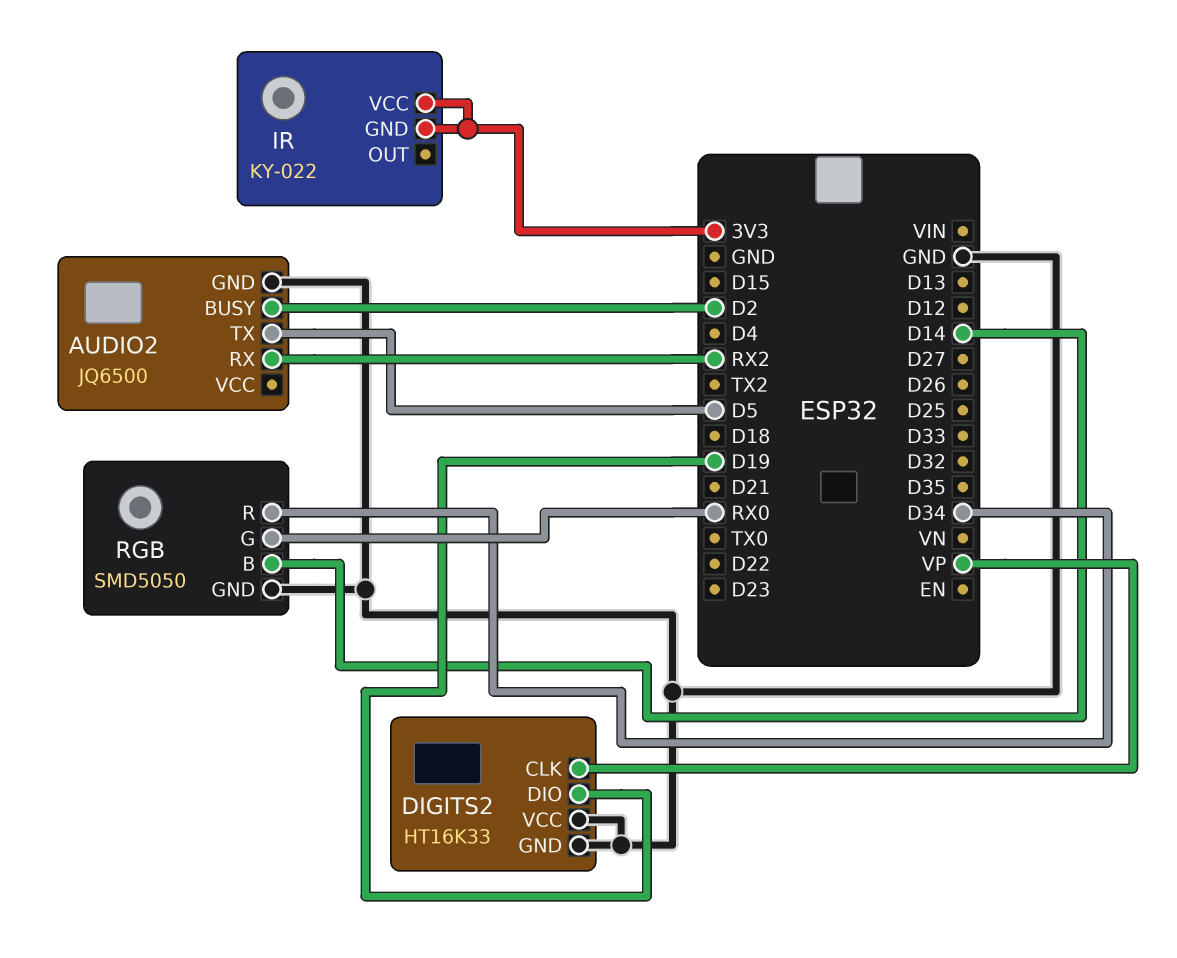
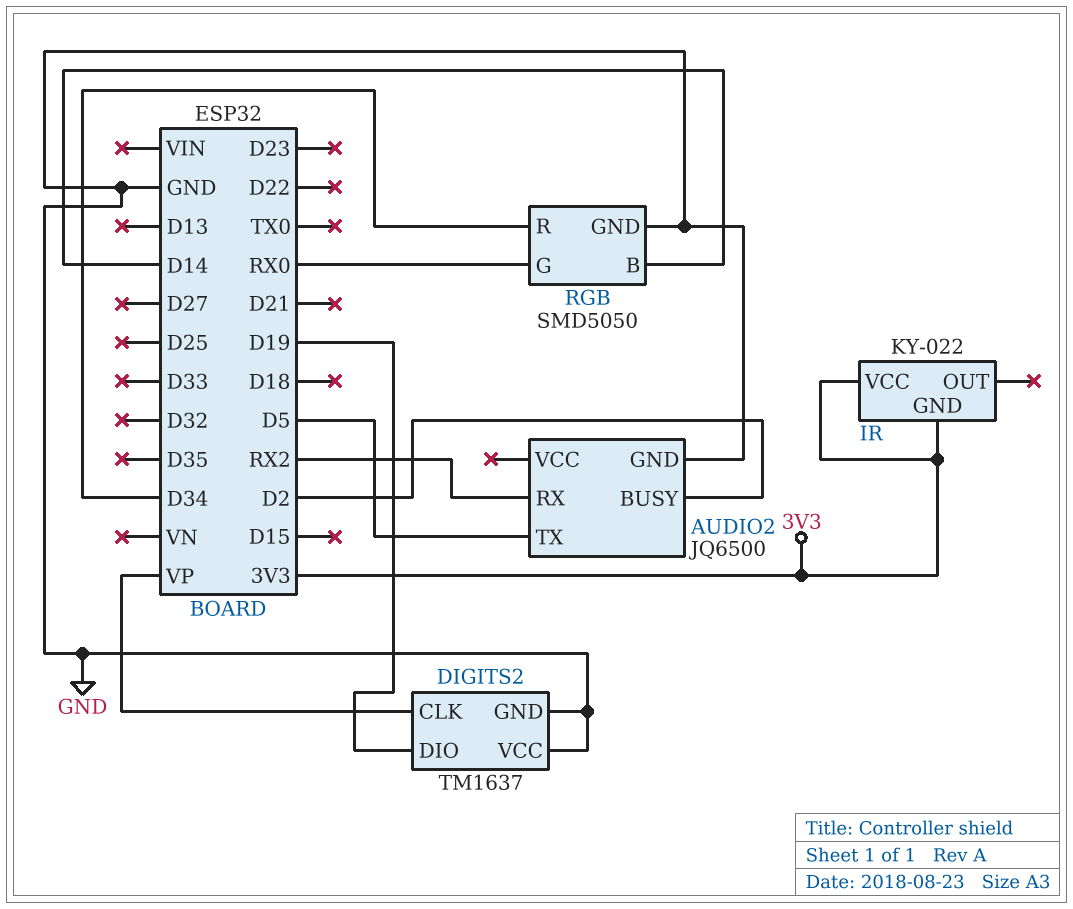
DIGITS2: HT16K33 -> TM1637

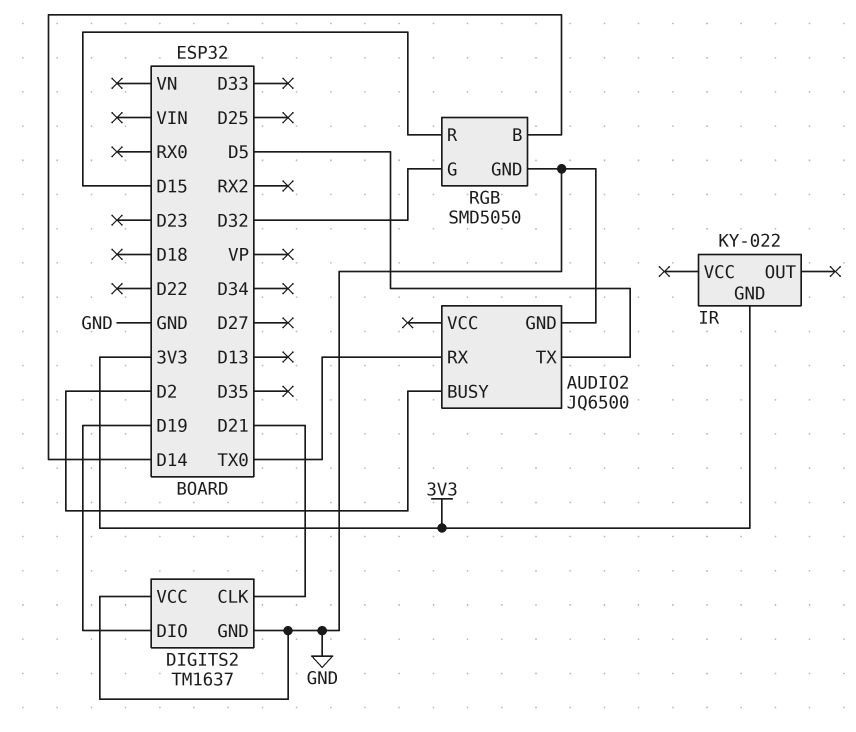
AUDIO2 pin RX: RX2 -> TX0
DIGITS2 pin CLK: VP -> D21
IR pin VCC: 3V3 -> none
RGB pin G: RX0 -> D32
RGB pin R: D34 -> D15

